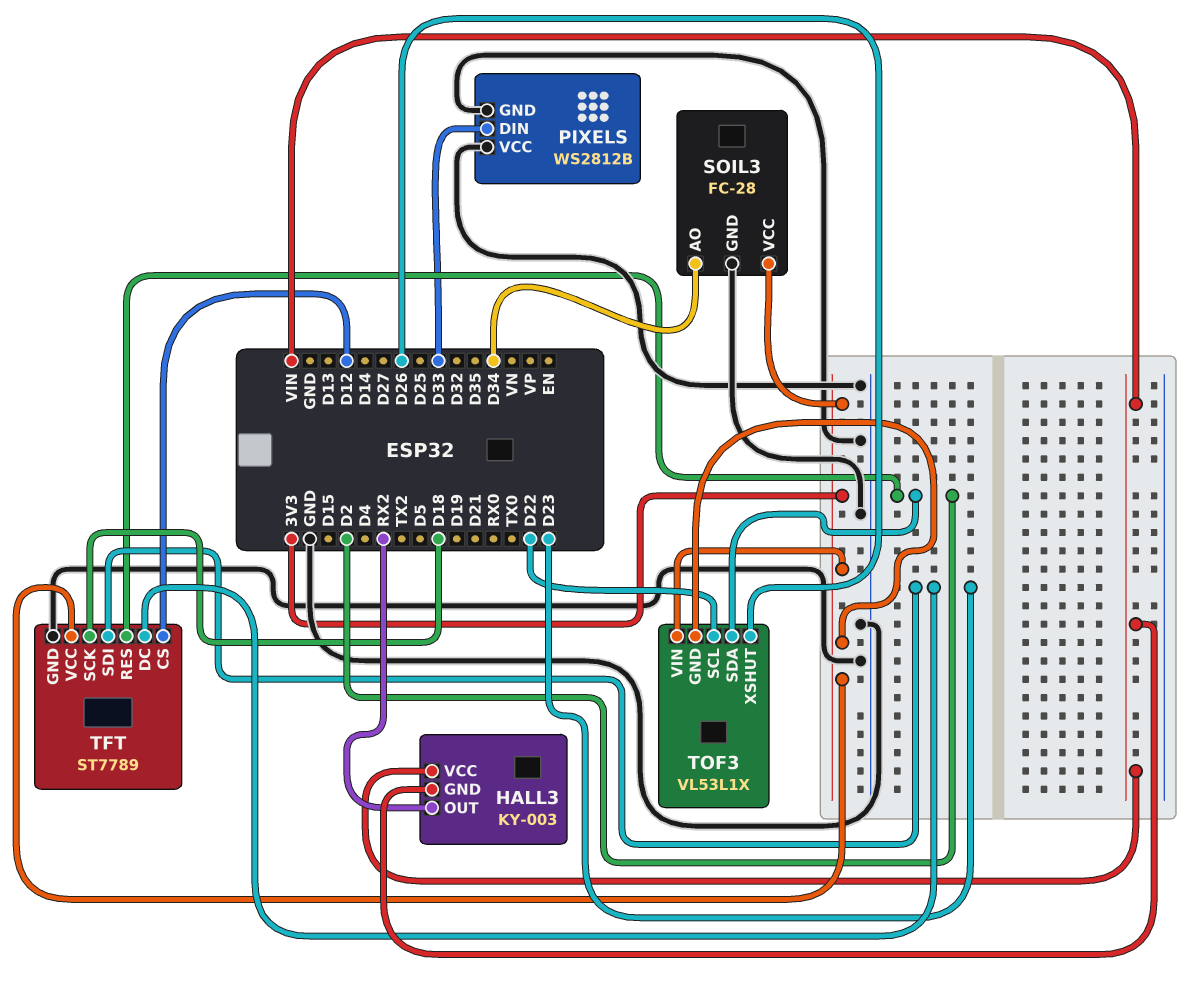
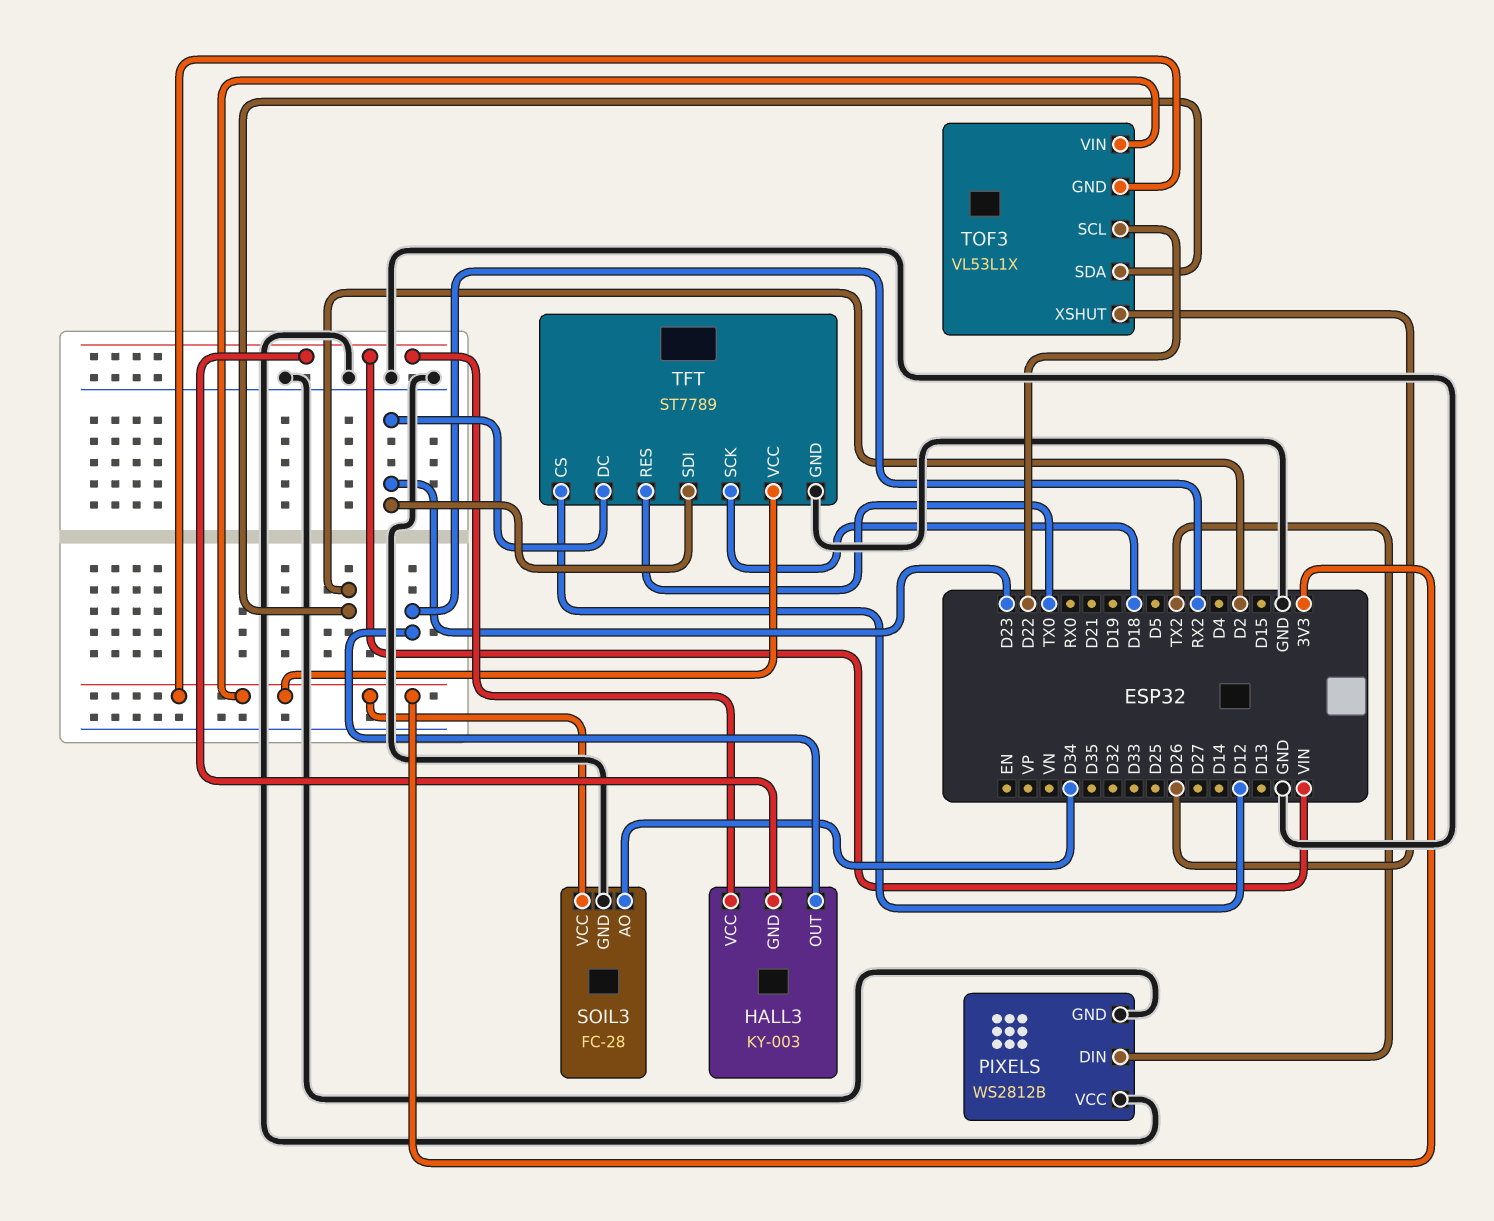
PIXELS pin DIN: D33 -> TX2
TFT pin RES: D2 -> TX0

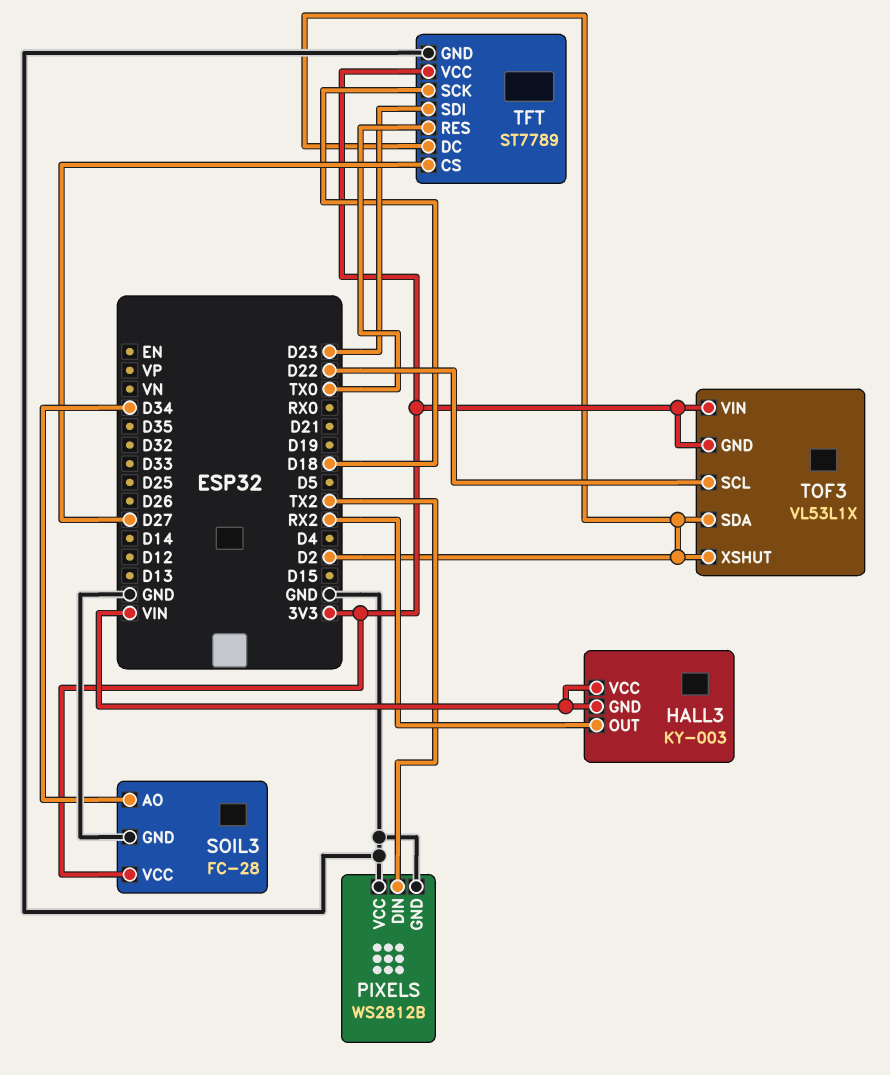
TFT pin CS: D12 -> D27
TFT pin DC: D23 -> D2
TOF3 pin XSHUT: D26 -> D2

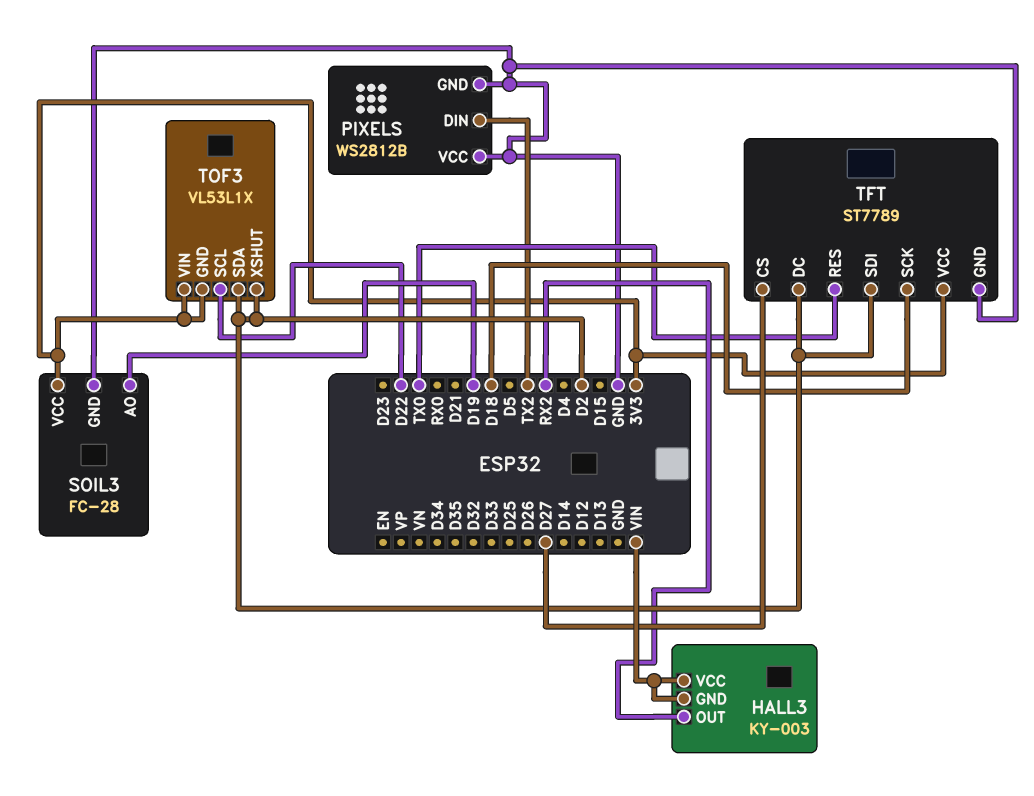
SOIL3 pin AO: D34 -> D19
TFT pin SDI: D23 -> D2

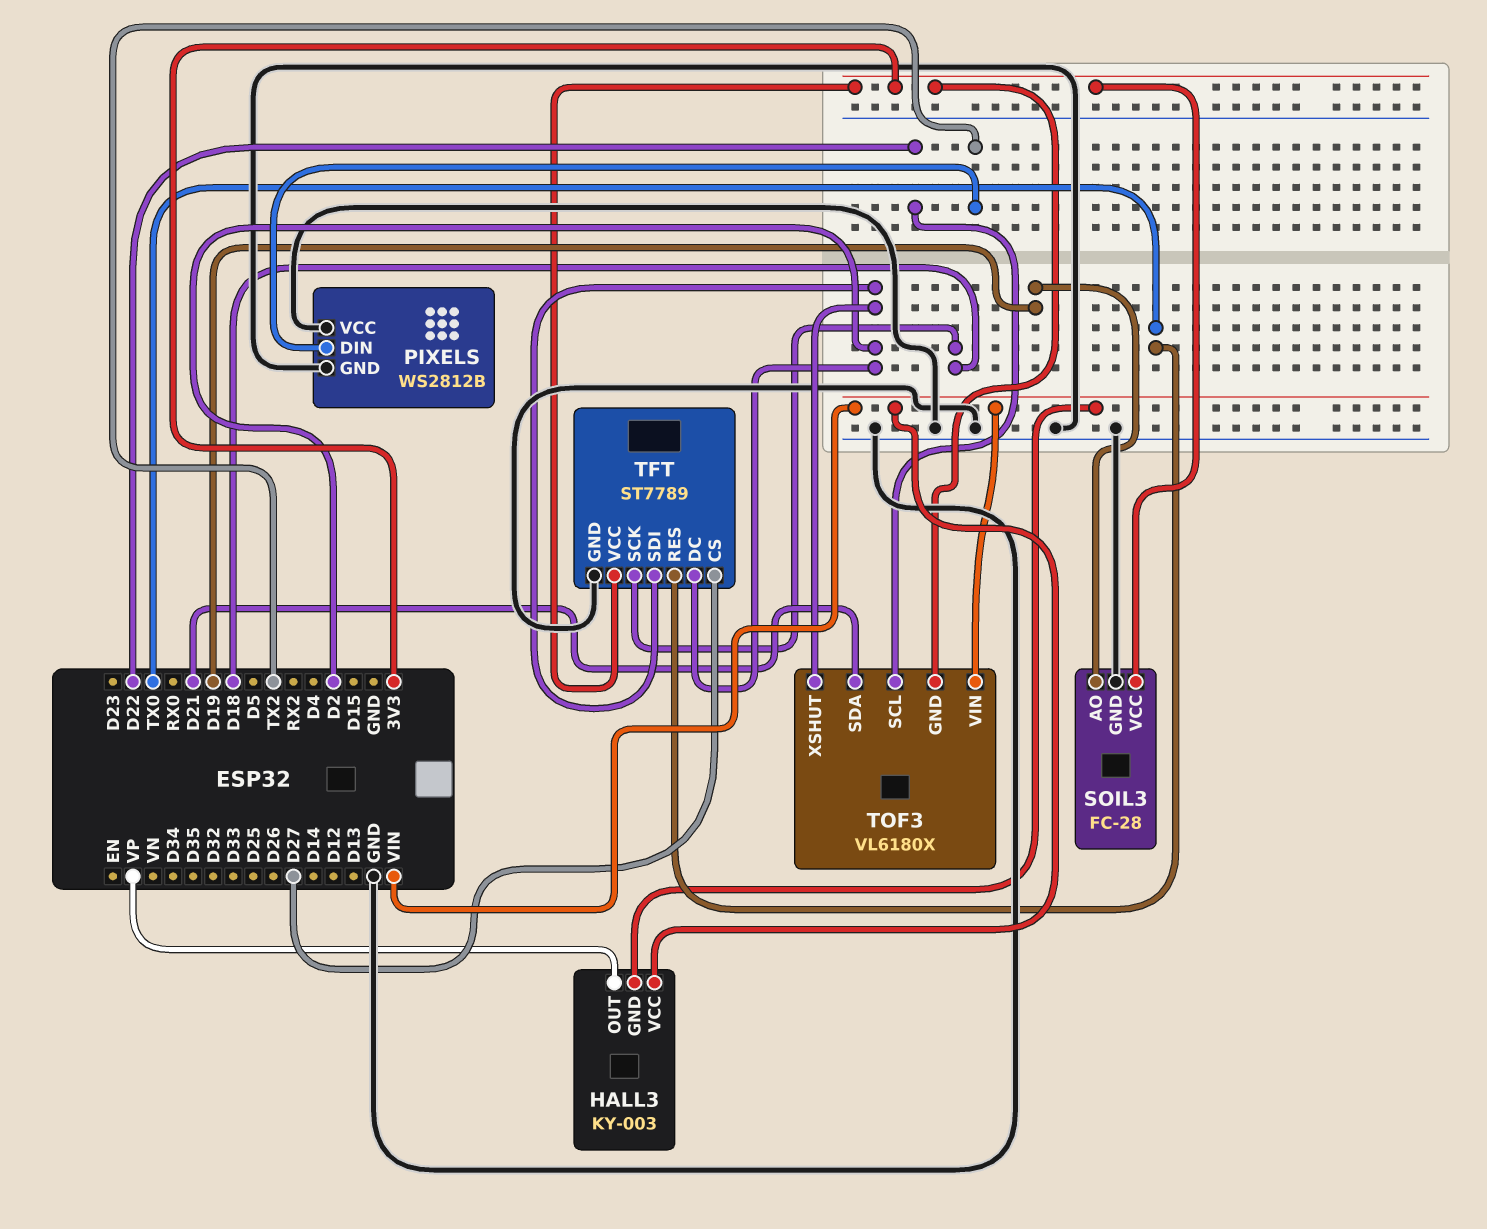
HALL3 pin OUT: RX2 -> VP
TOF3: VL53L1X -> VL6180X
TOF3 pin SDA: D2 -> D21
TOF3 pin VIN: 3V3 -> VIN

